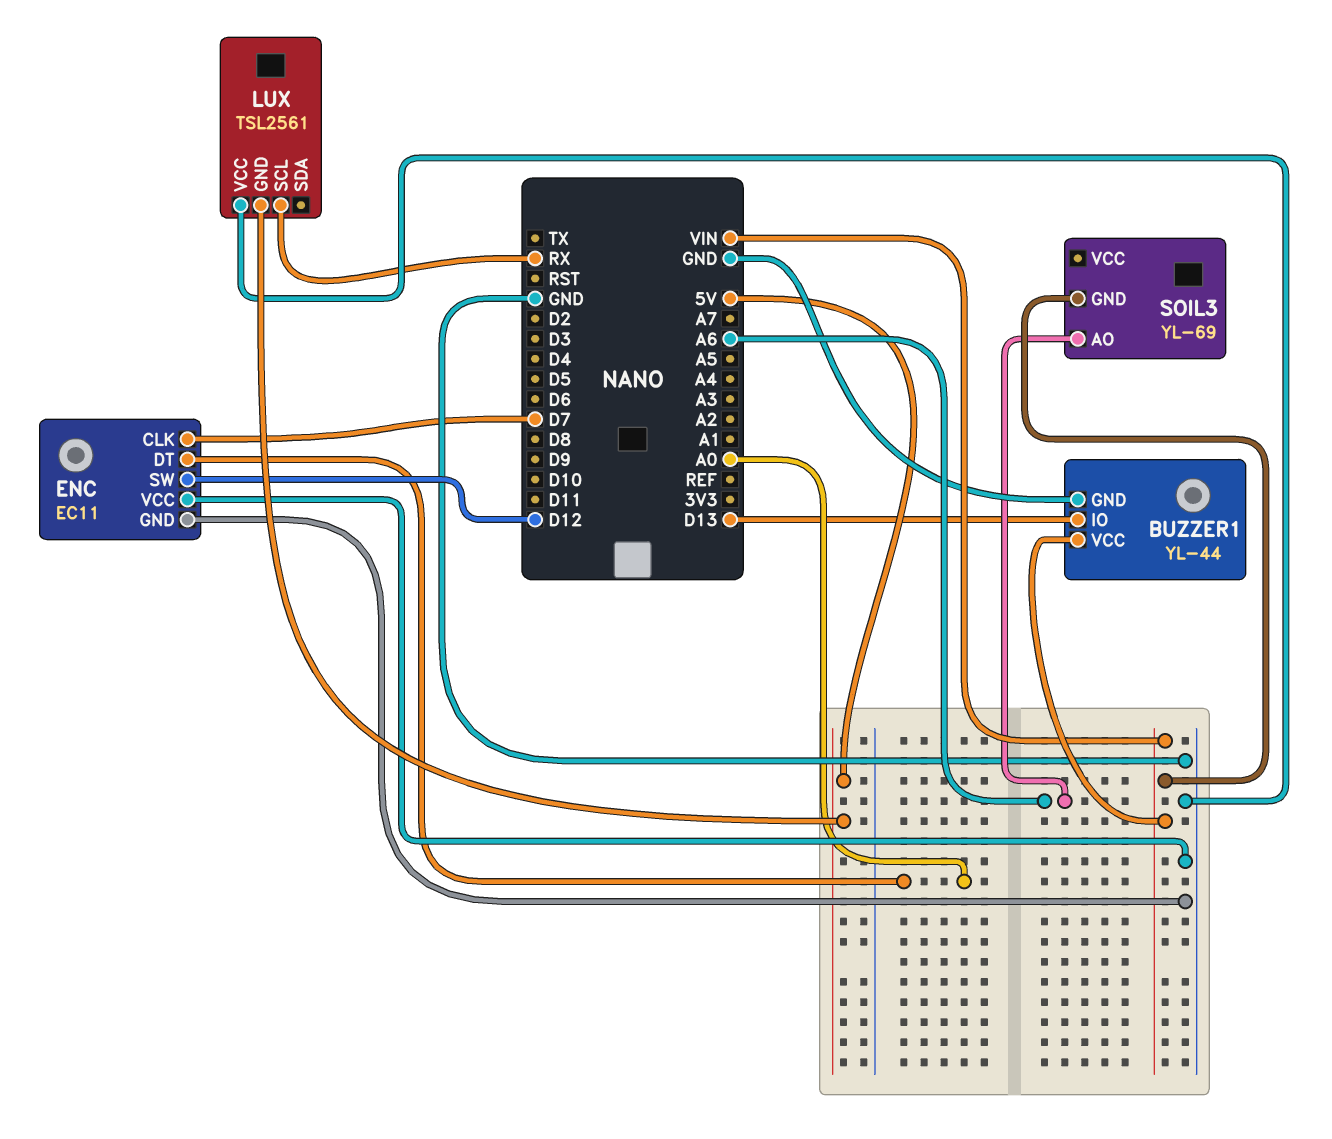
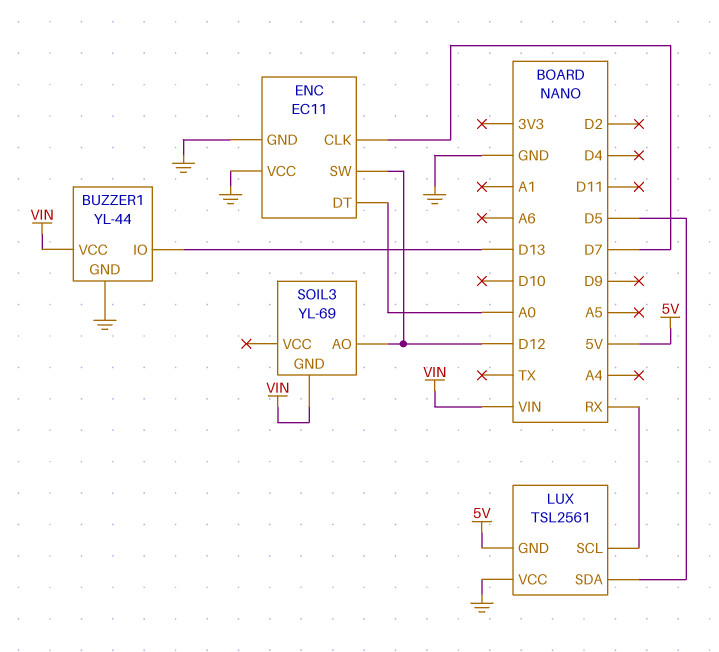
LUX pin SDA: none -> D5
SOIL3 pin AO: A6 -> D12

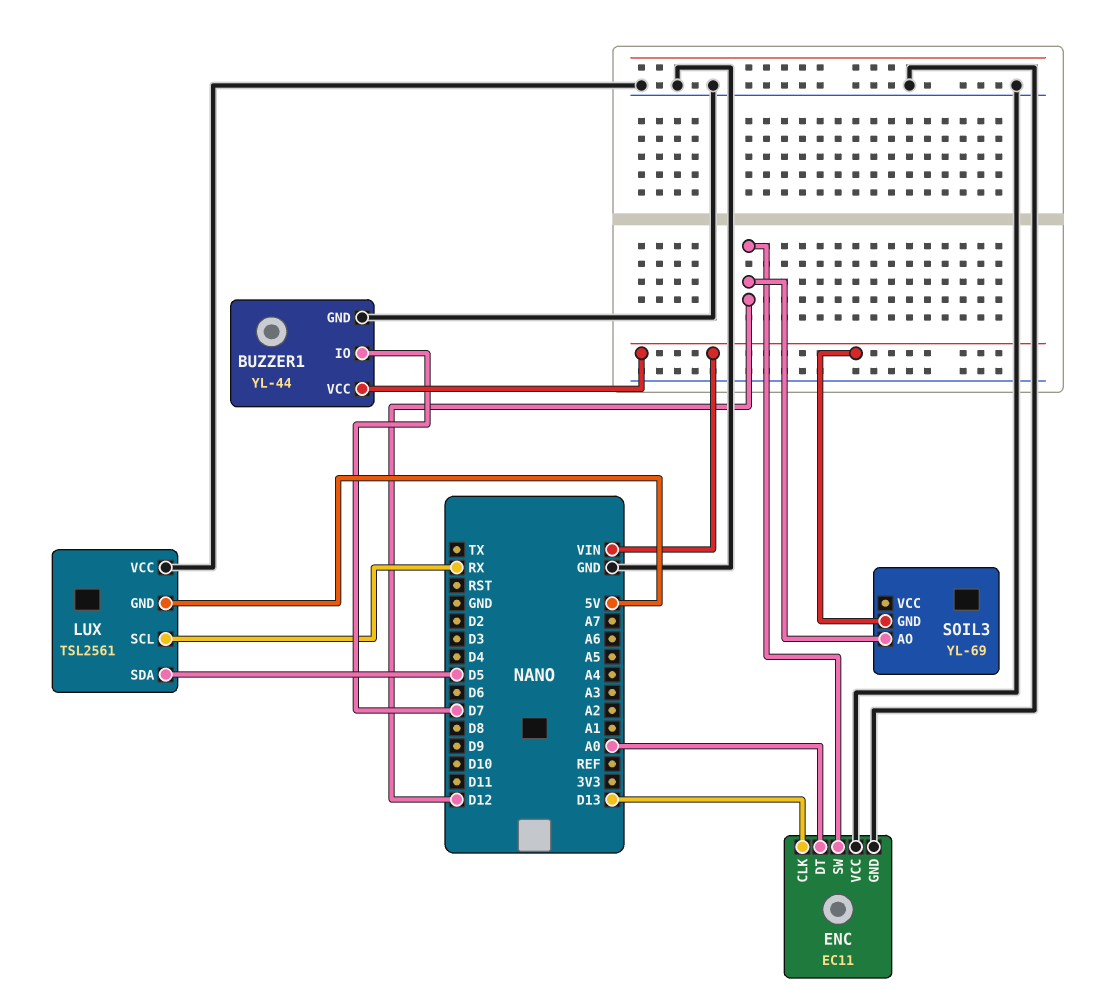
BUZZER1 pin IO: D13 -> D7
ENC pin CLK: D7 -> D13

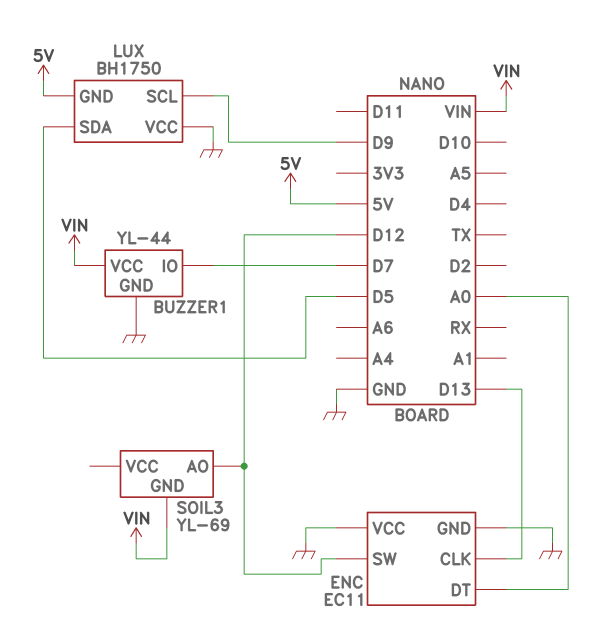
LUX: TSL2561 -> BH1750
LUX pin SCL: RX -> D9

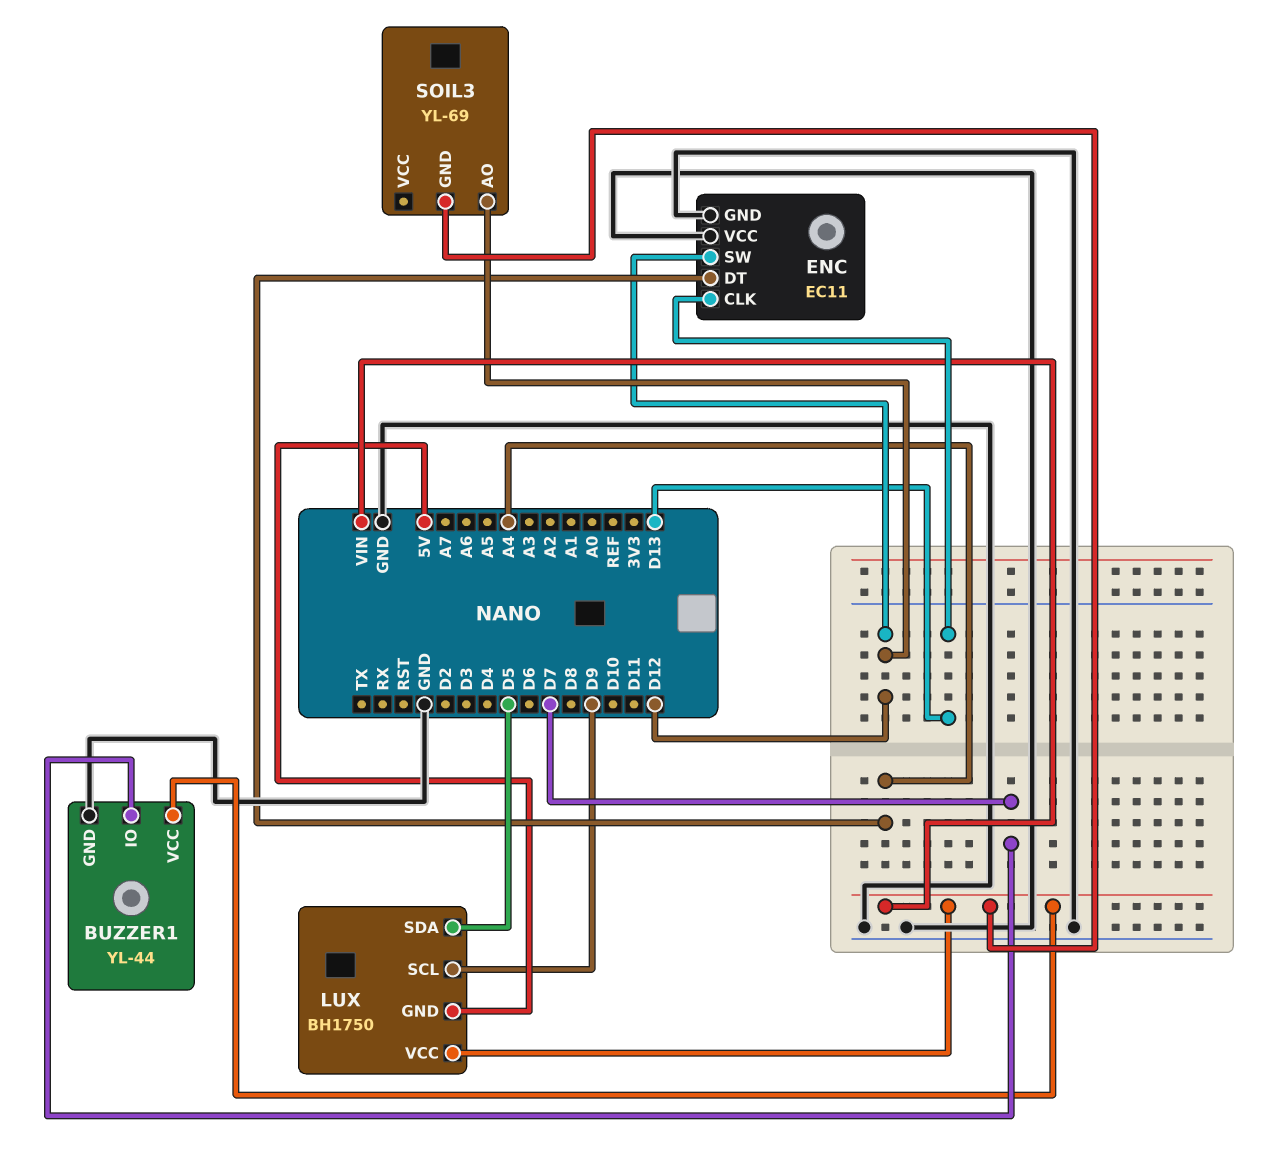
ENC pin DT: A0 -> A4
LUX pin VCC: GND -> VIN

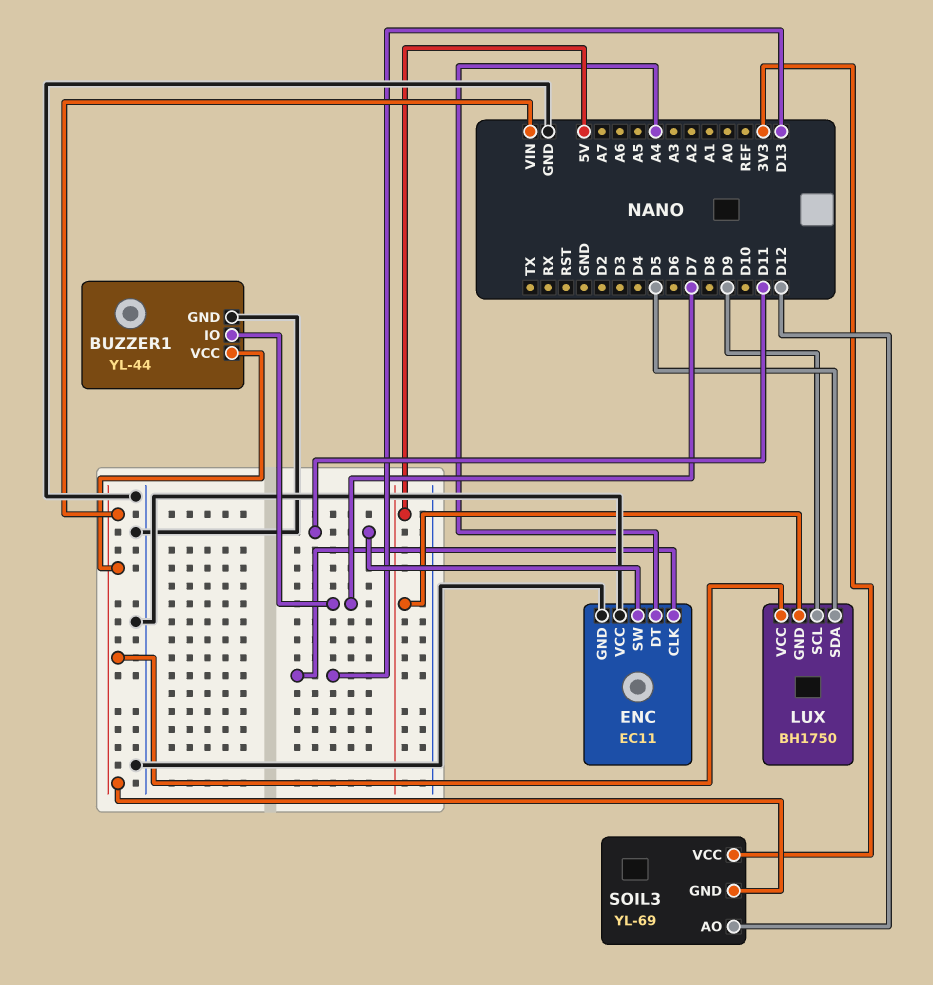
ENC pin SW: D12 -> D11
SOIL3 pin VCC: none -> 3V3

